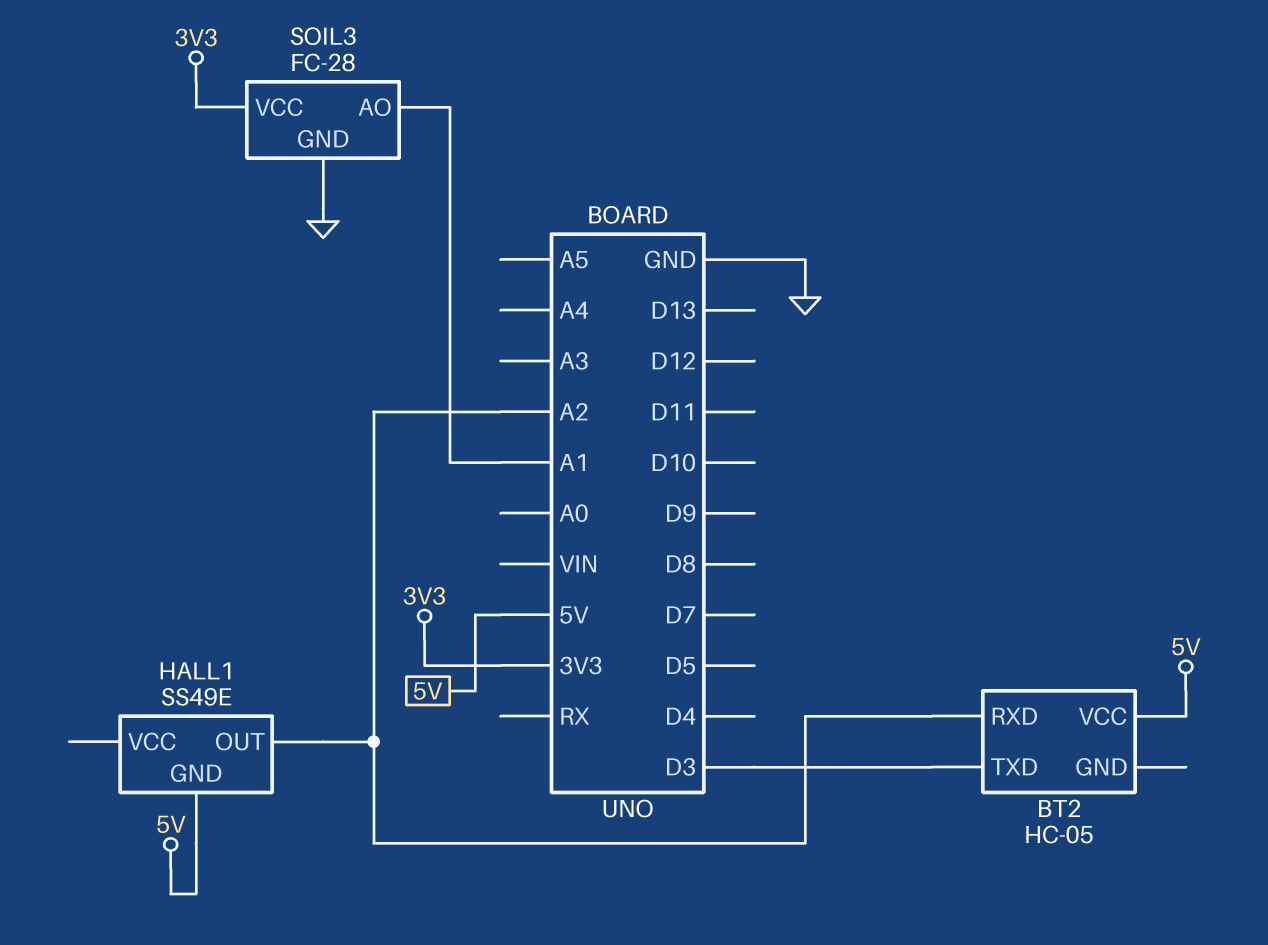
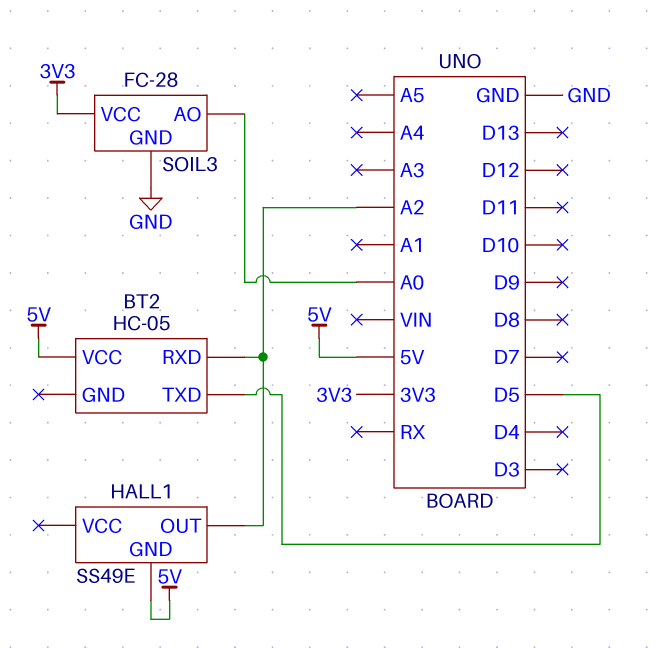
BT2 pin TXD: D3 -> D5
SOIL3 pin AO: A1 -> A0

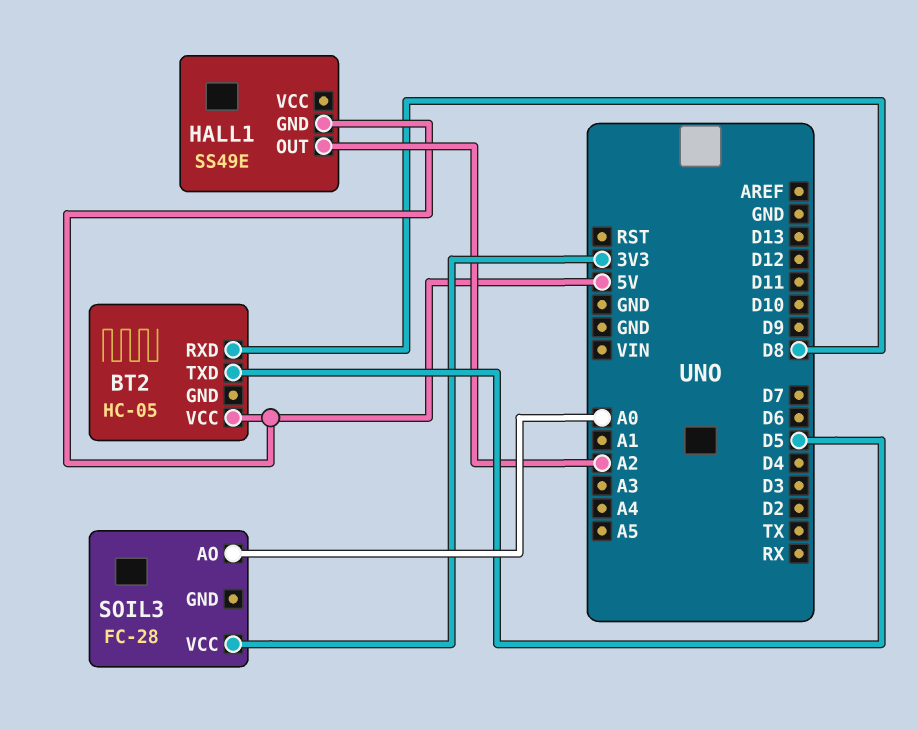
BT2 pin RXD: A2 -> D8
SOIL3 pin GND: GND -> none

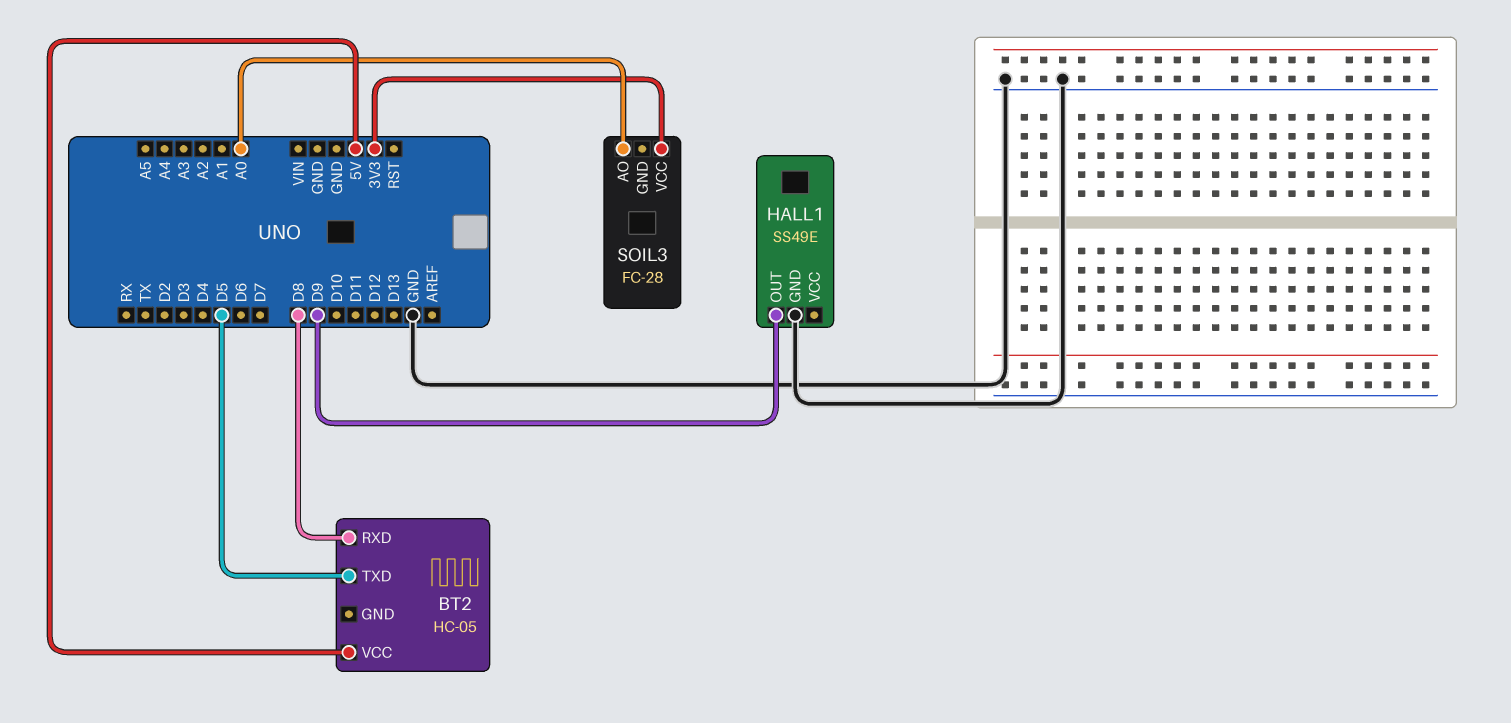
HALL1 pin GND: 5V -> GND
HALL1 pin OUT: A2 -> D9

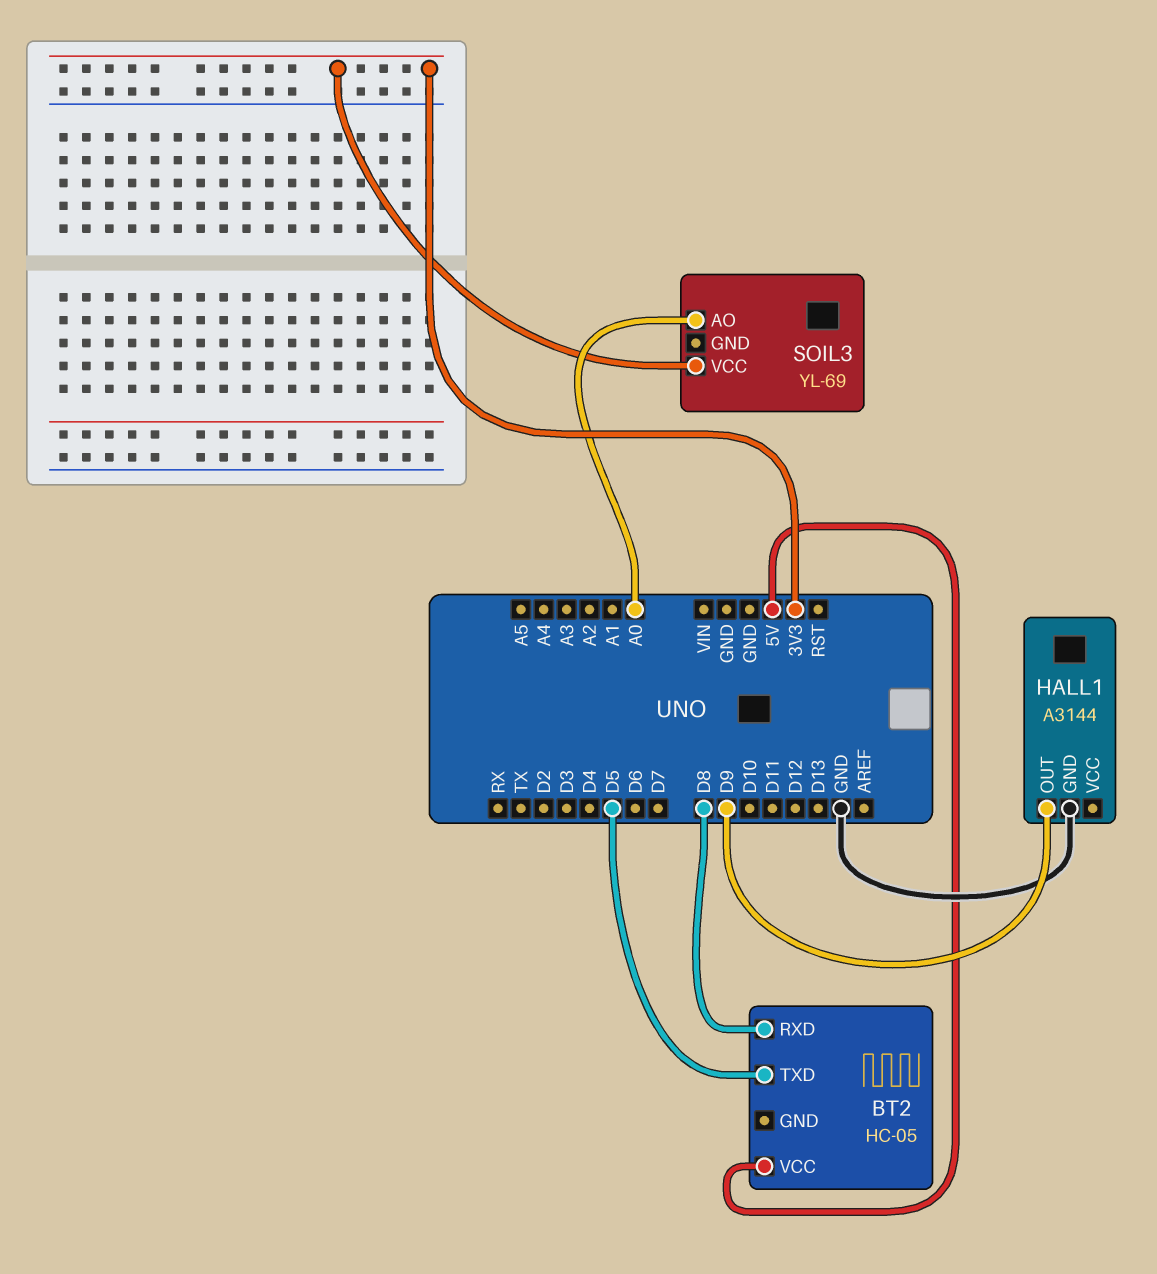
HALL1: SS49E -> A3144
SOIL3: FC-28 -> YL-69

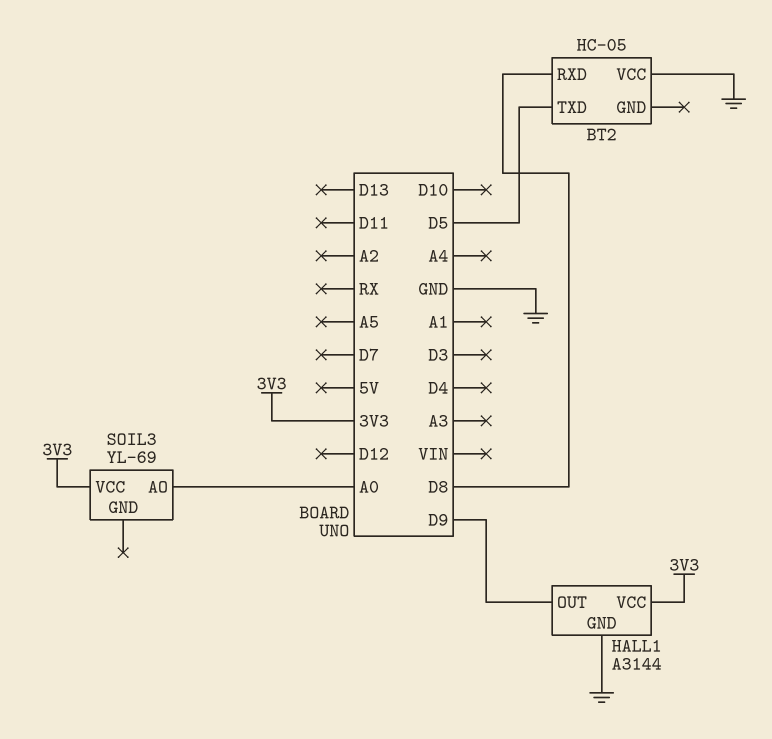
BT2 pin VCC: 5V -> GND
HALL1 pin VCC: none -> 3V3

